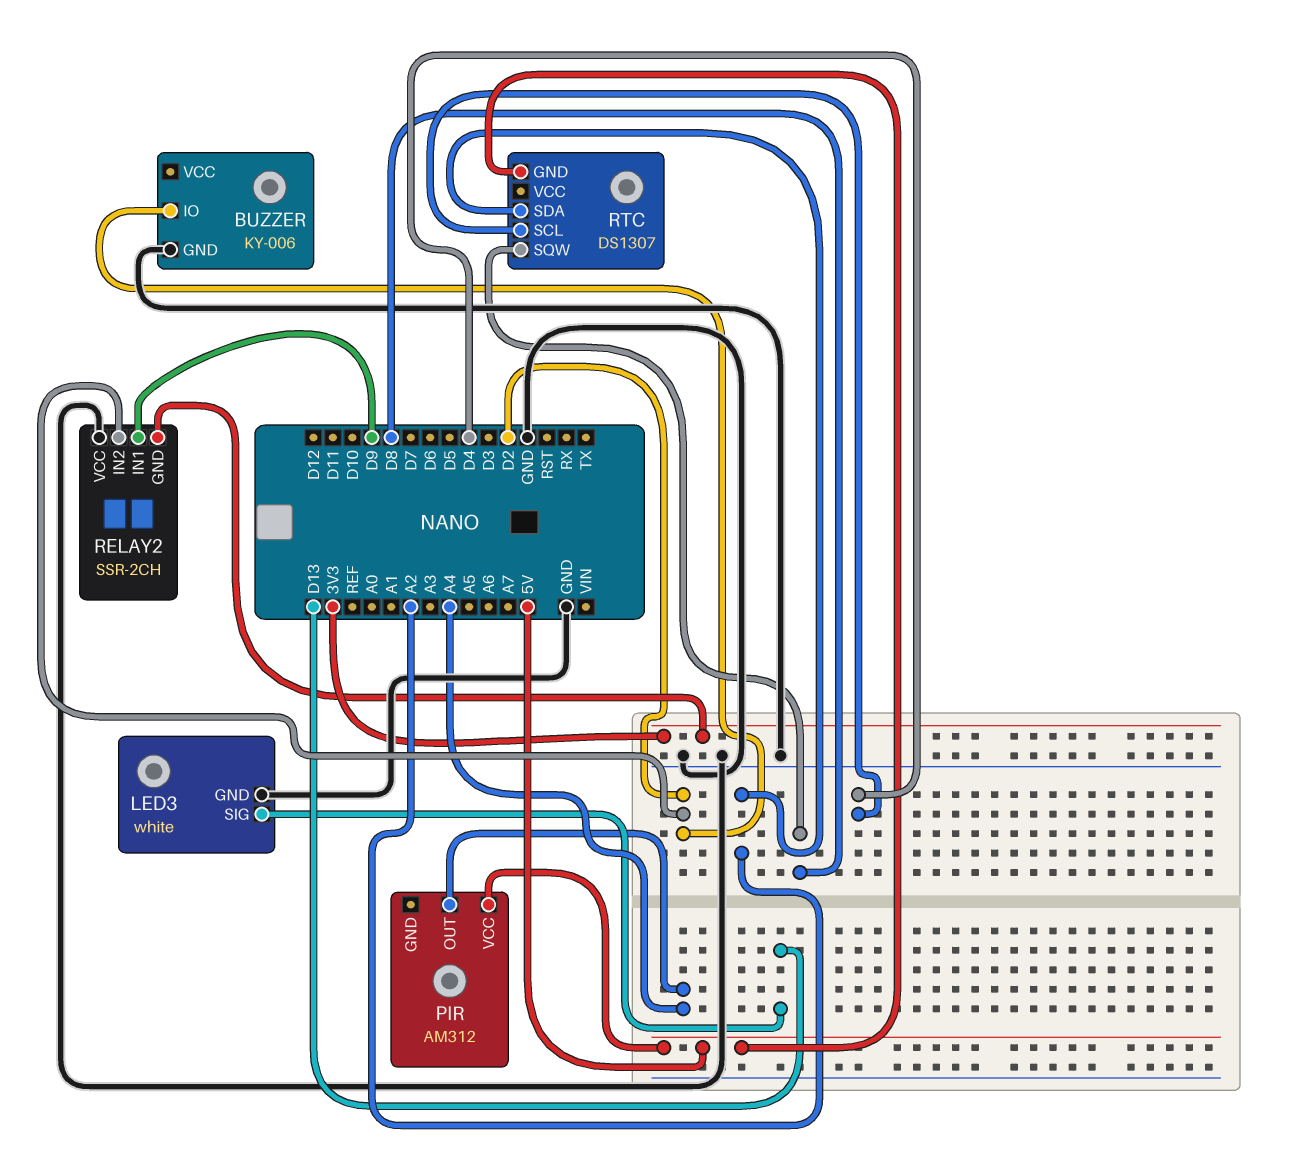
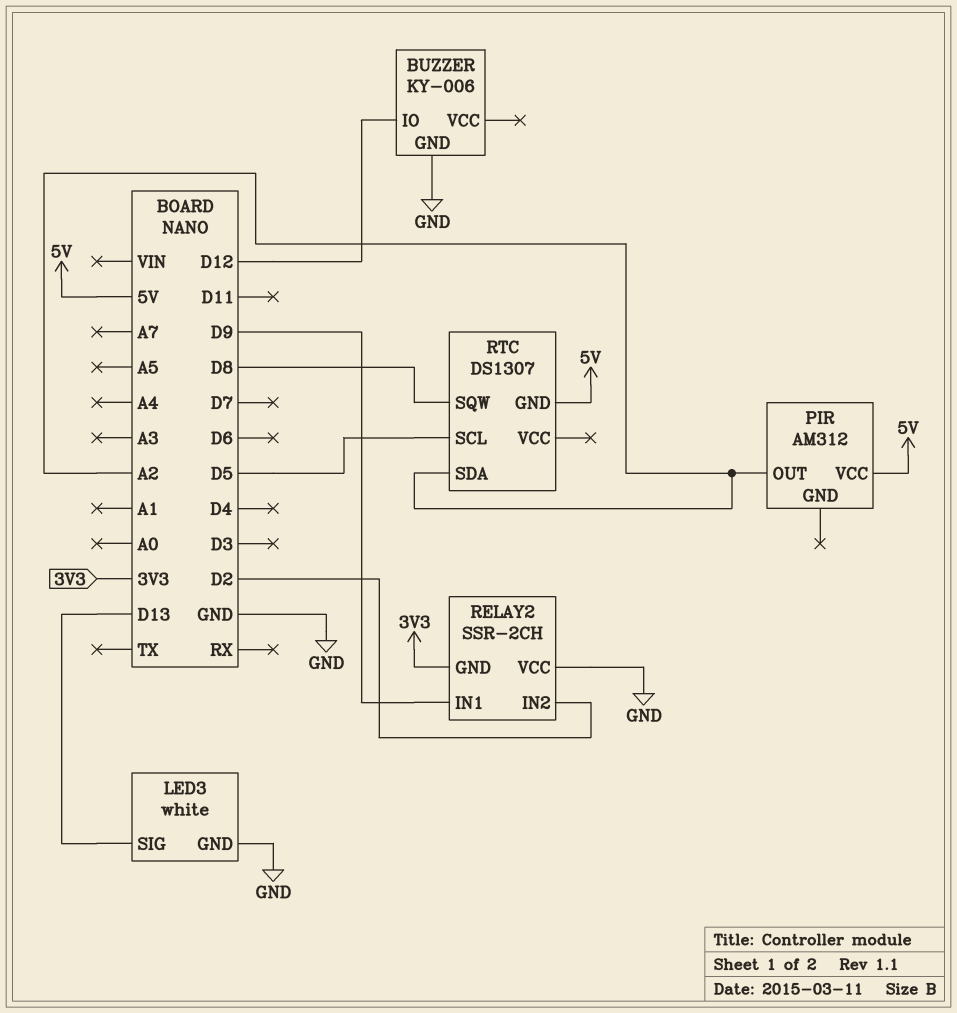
BUZZER pin IO: D2 -> D12
PIR pin OUT: A4 -> A2
RTC pin SCL: D4 -> D5

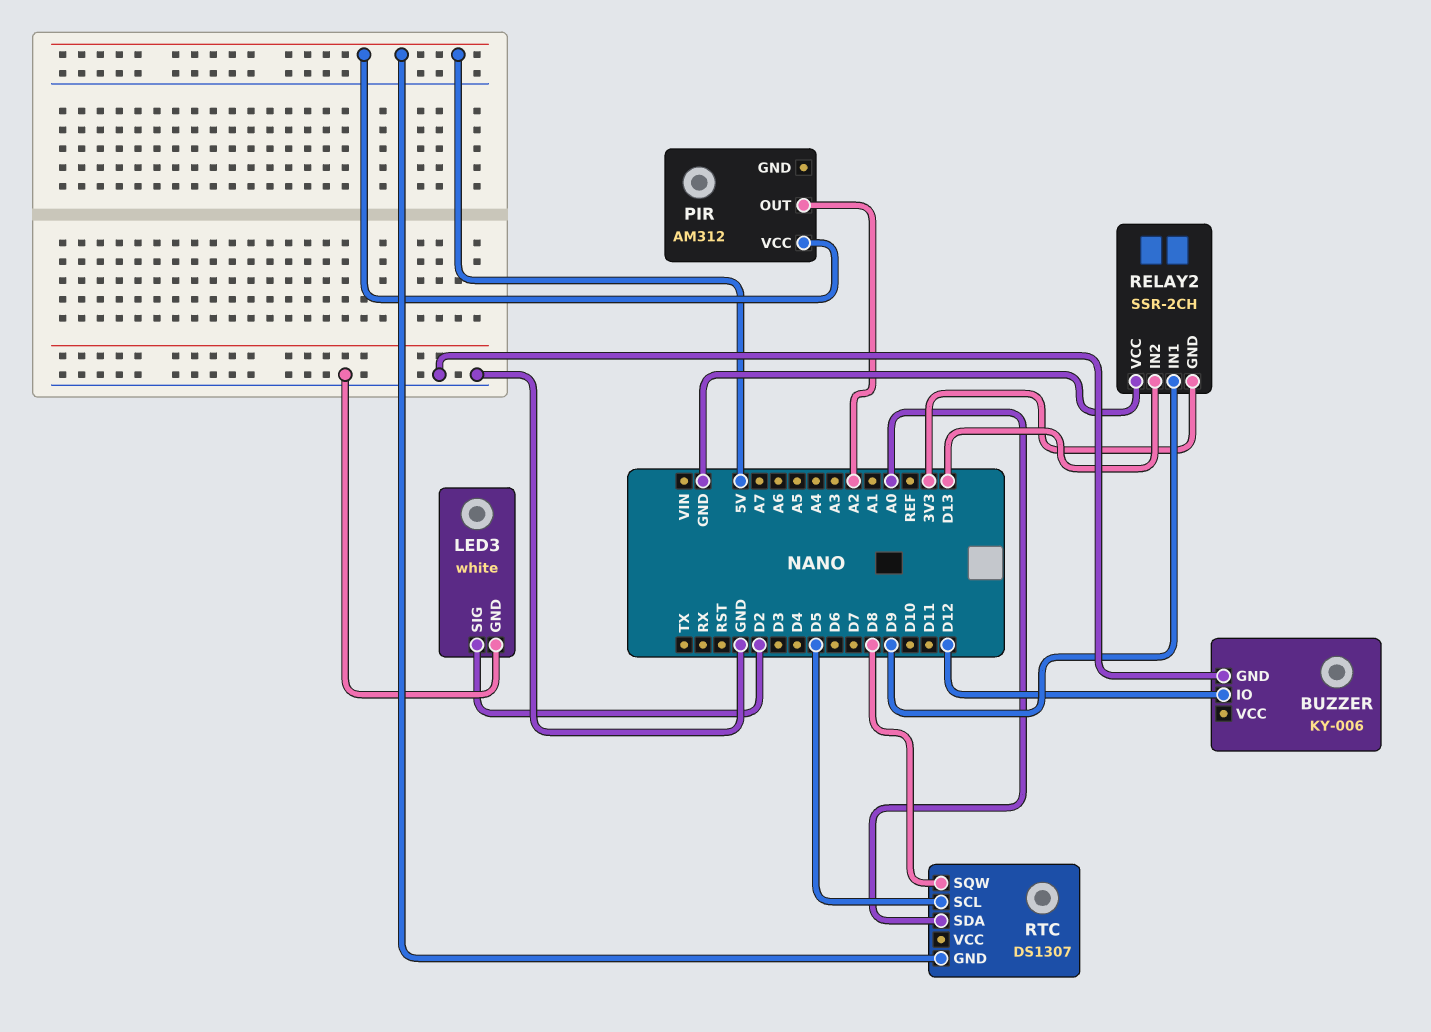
LED3 pin SIG: D13 -> D2
RELAY2 pin IN2: D2 -> D13
RTC pin SDA: A2 -> A0

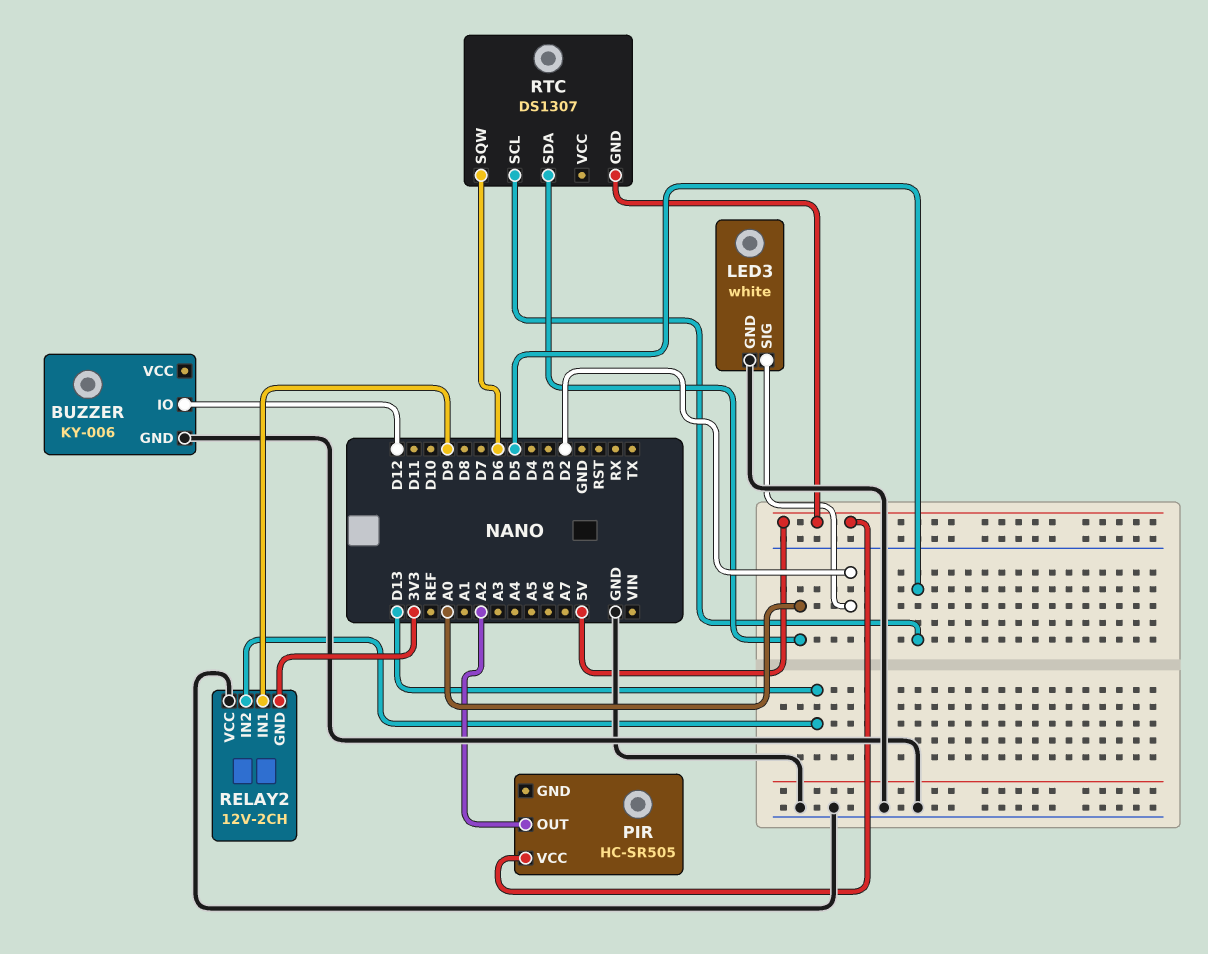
PIR: AM312 -> HC-SR505
RELAY2: SSR-2CH -> 12V-2CH
RTC pin SQW: D8 -> D6

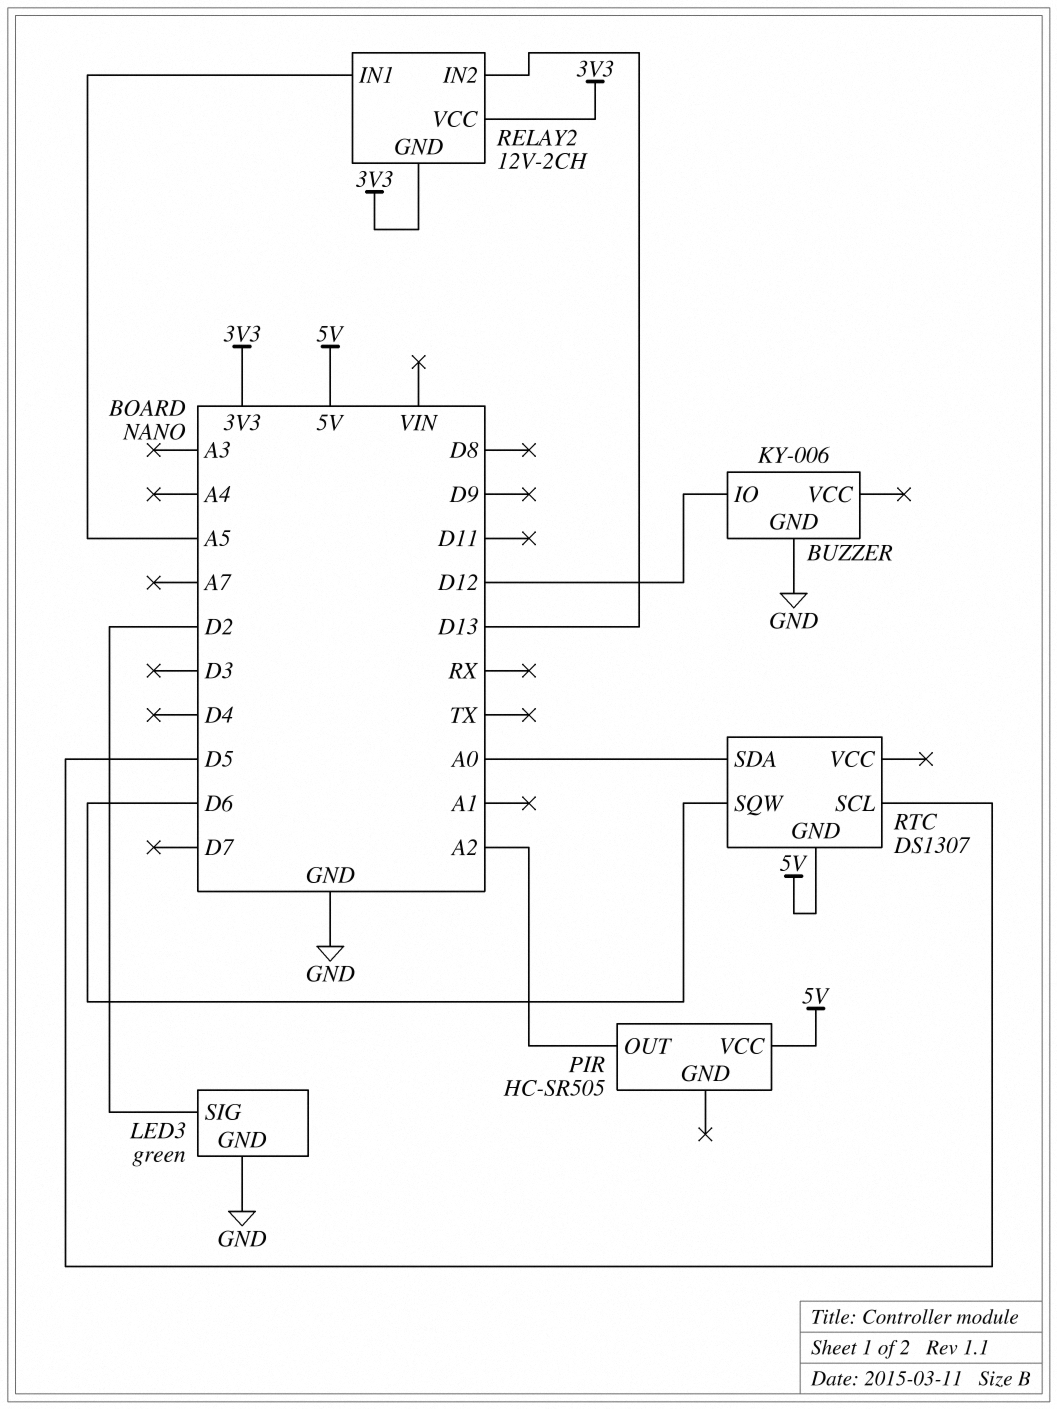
LED3: white -> green
RELAY2 pin IN1: D9 -> A5
RELAY2 pin VCC: GND -> 3V3

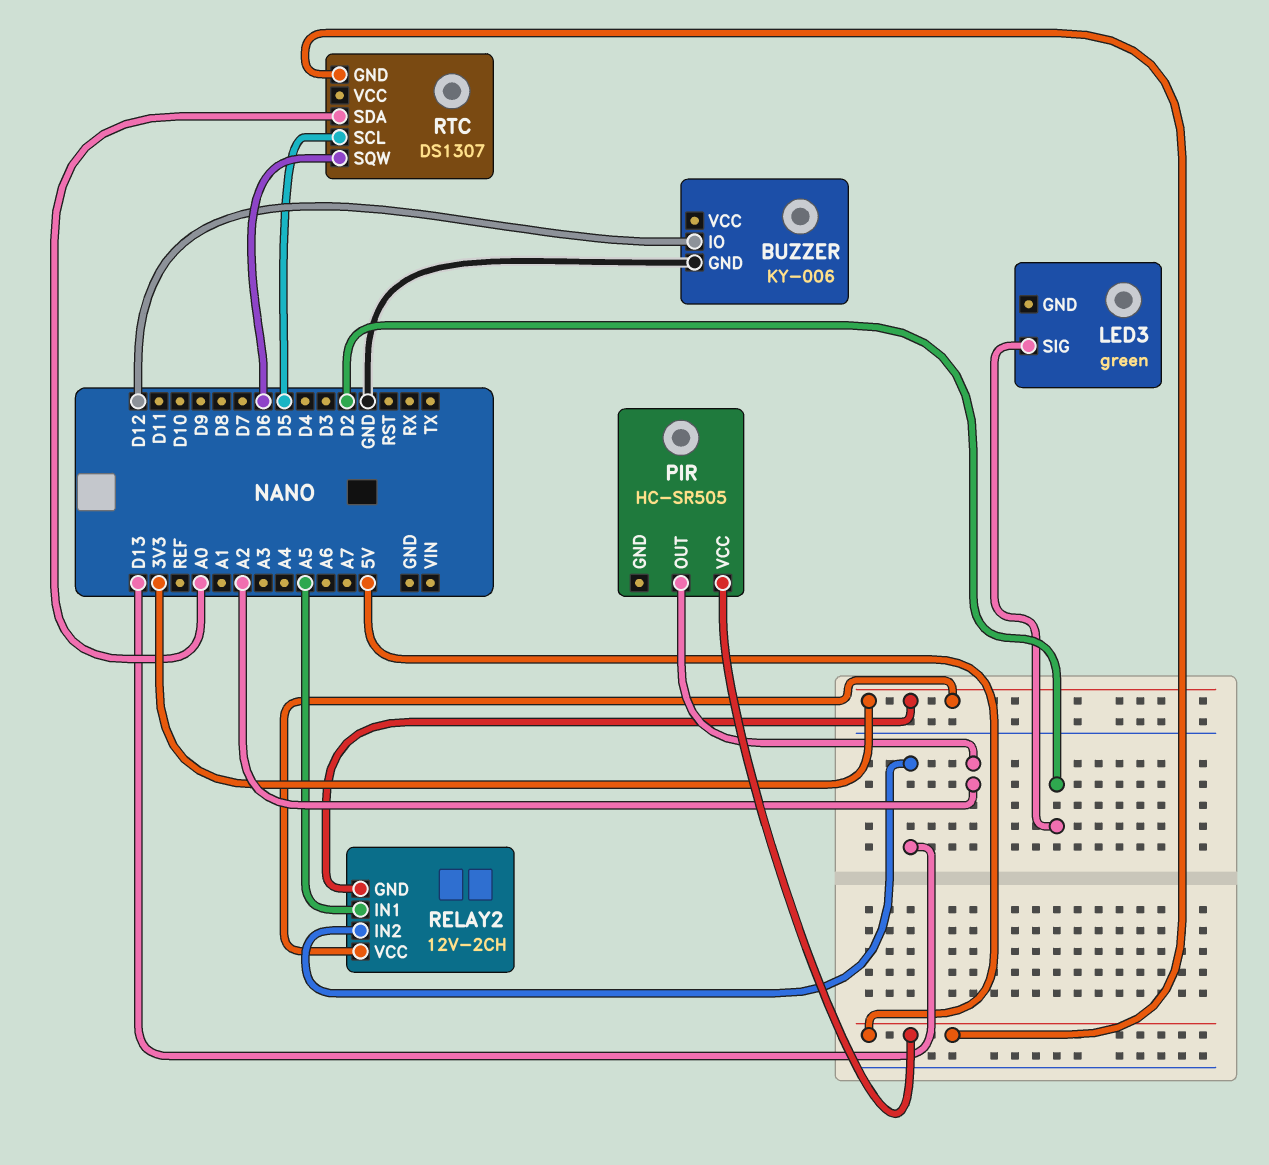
LED3 pin GND: GND -> none

